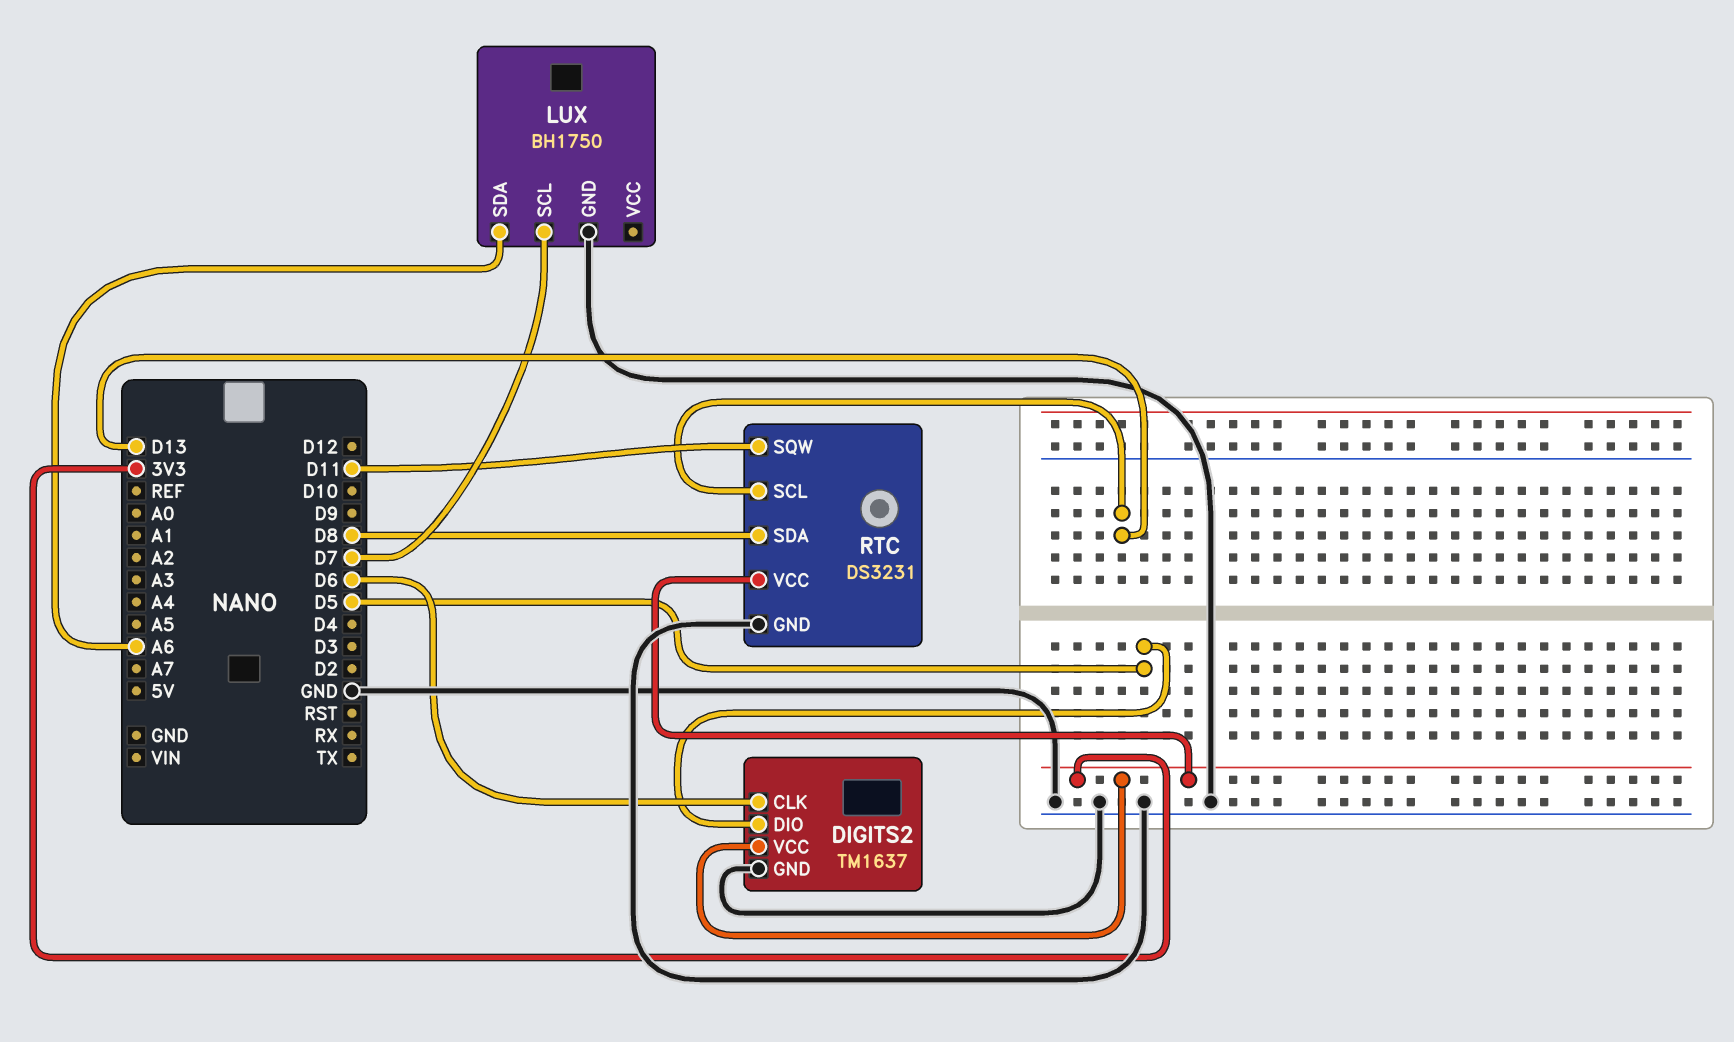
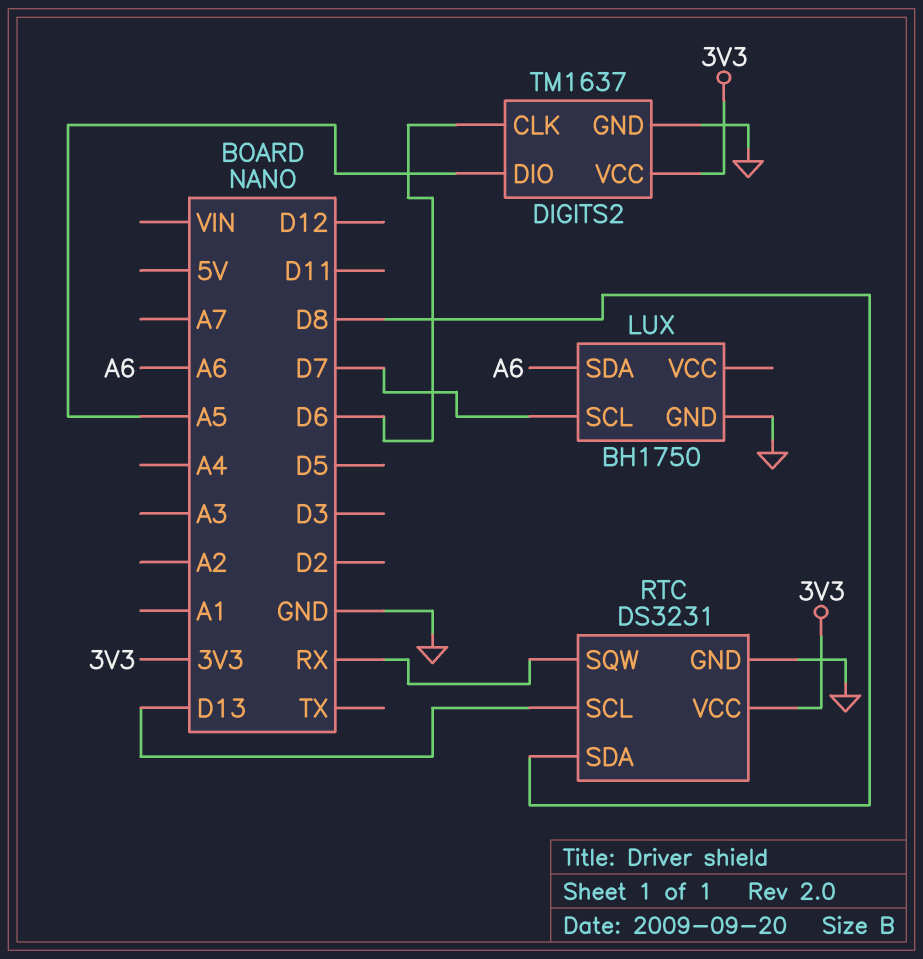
DIGITS2 pin DIO: D5 -> A5
RTC pin SQW: D11 -> RX

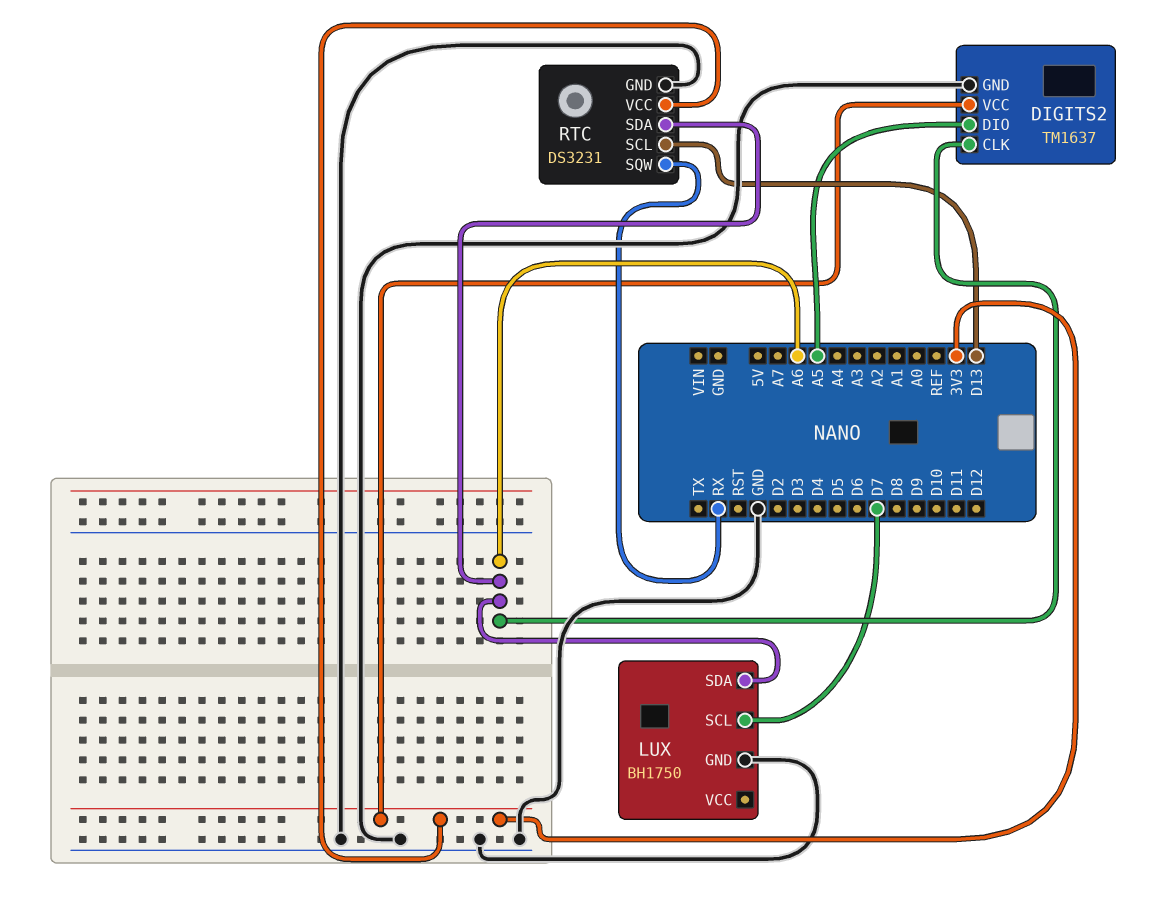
DIGITS2 pin CLK: D6 -> A6
RTC pin SDA: D8 -> A6

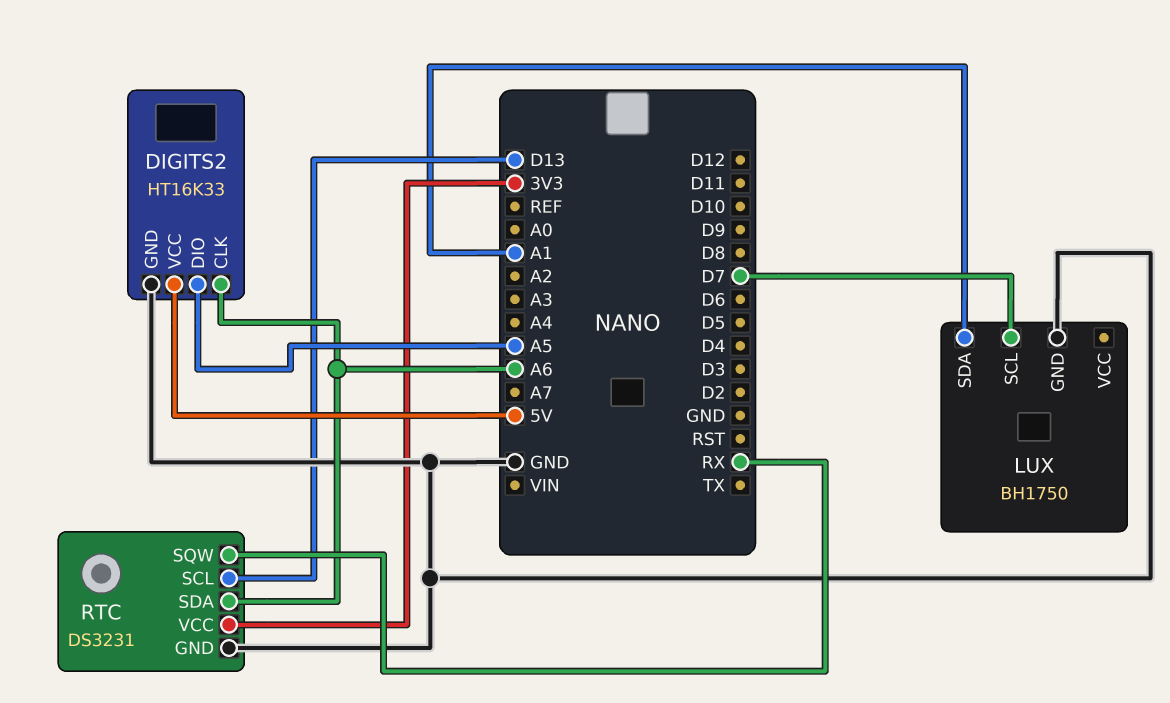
DIGITS2: TM1637 -> HT16K33
DIGITS2 pin VCC: 3V3 -> 5V
LUX pin SDA: A6 -> A1

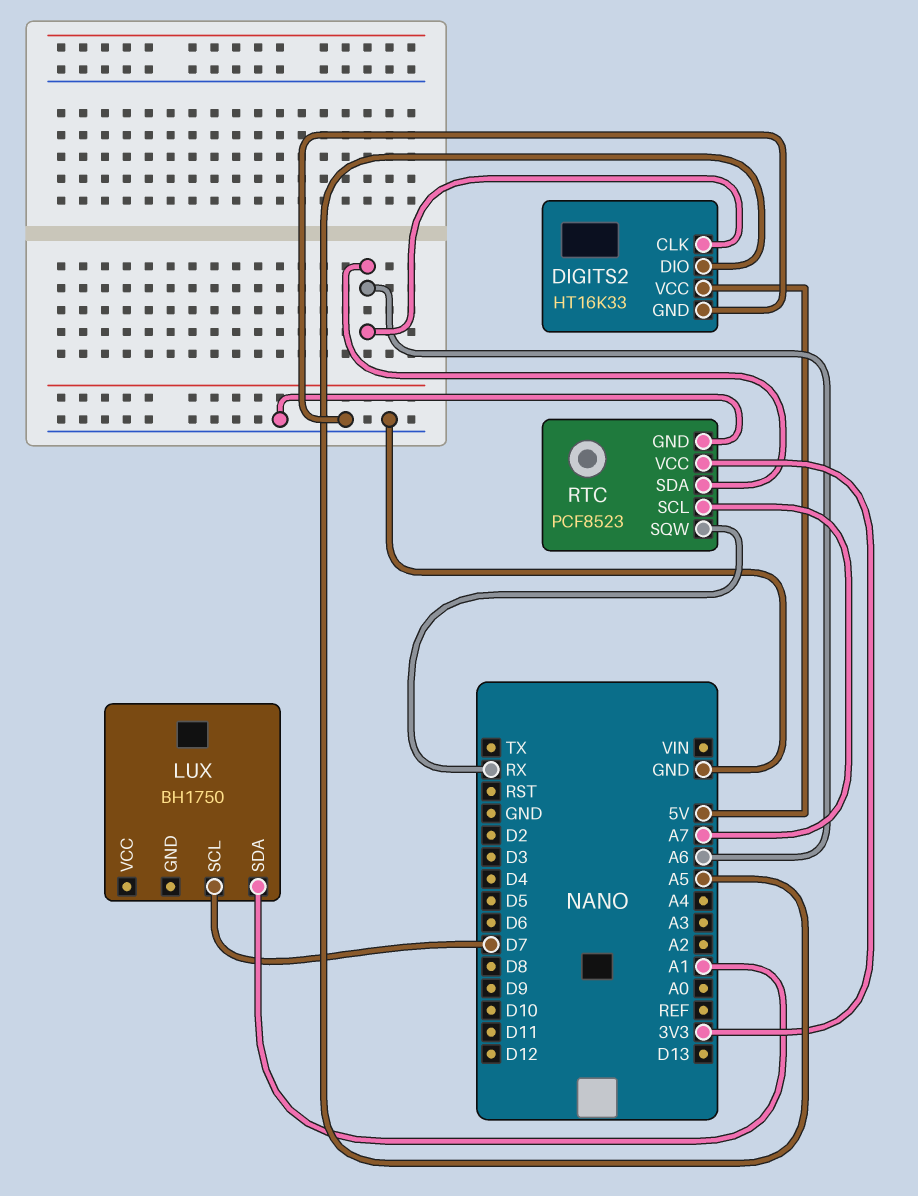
LUX pin GND: GND -> none
RTC: DS3231 -> PCF8523
RTC pin SCL: D13 -> A7

